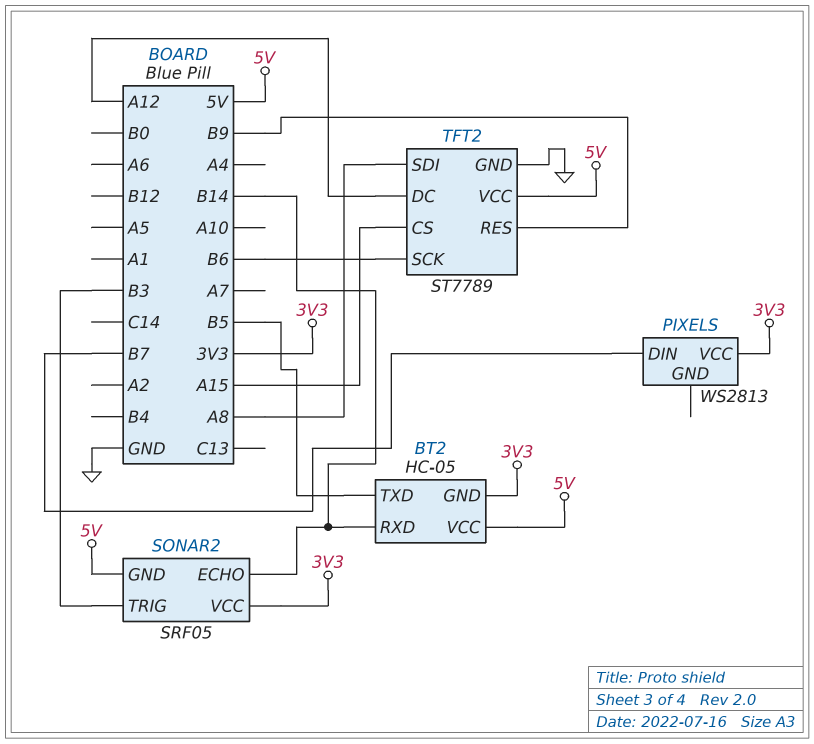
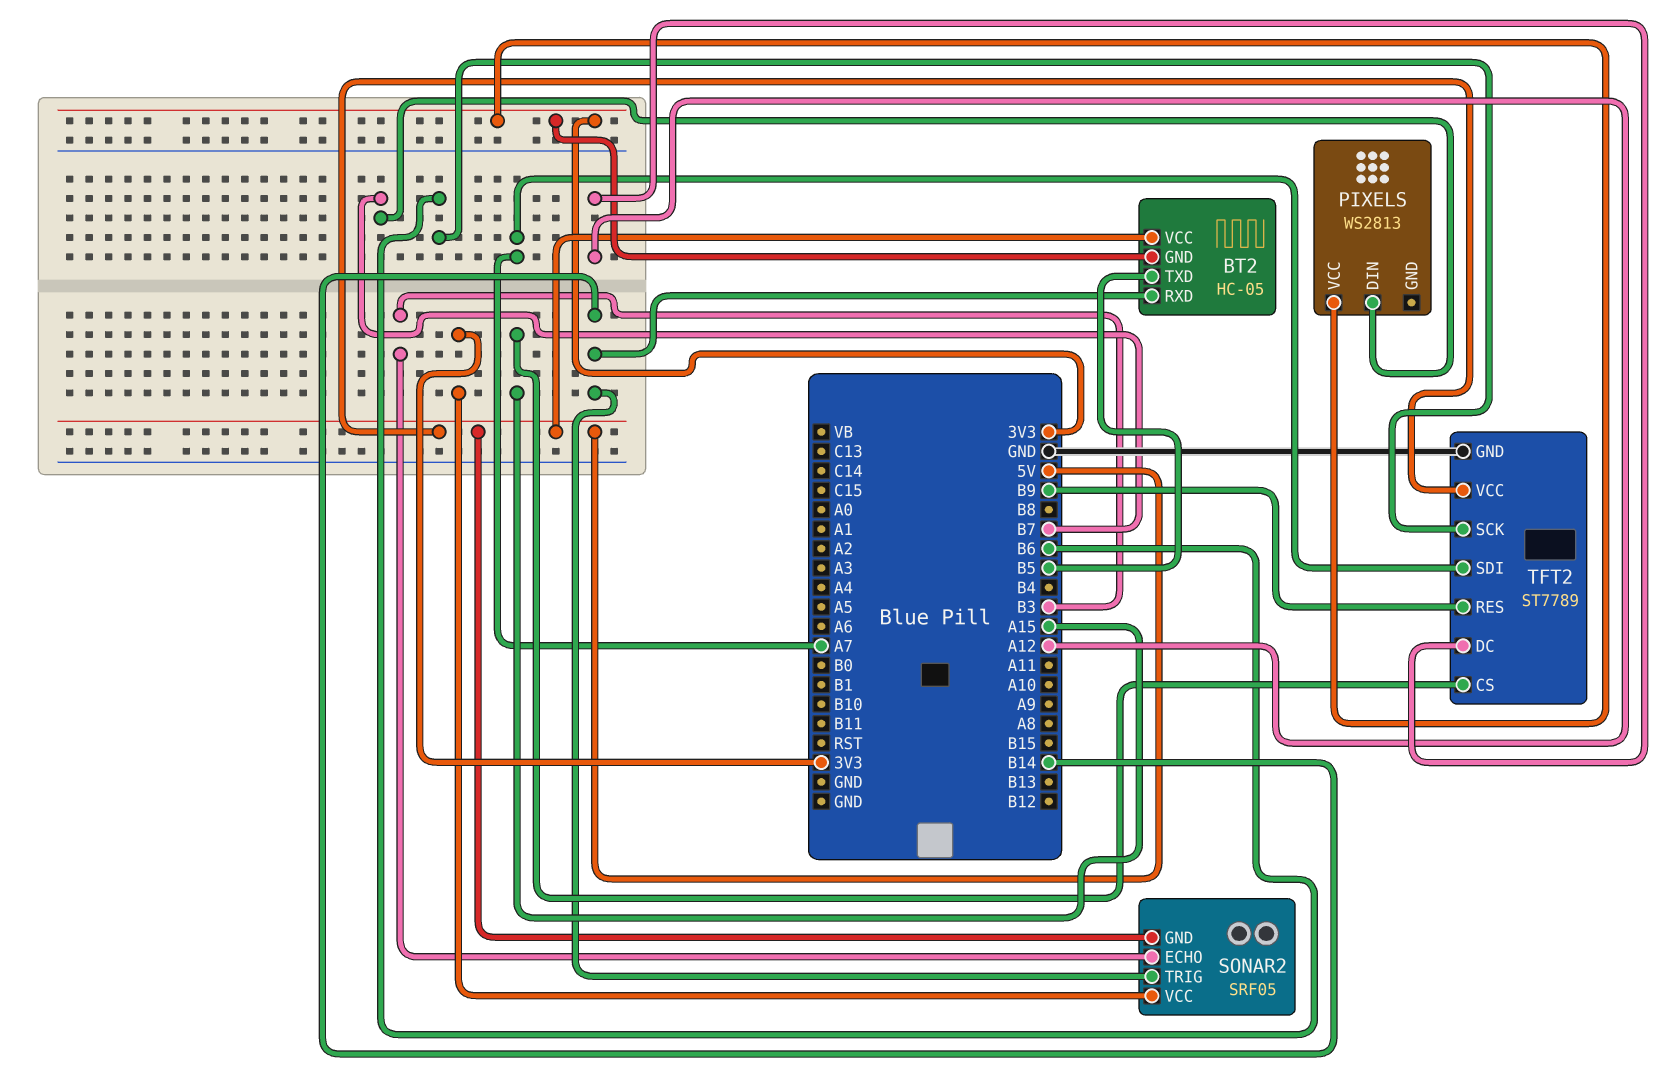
SONAR2 pin ECHO: B14 -> B3
SONAR2 pin TRIG: B3 -> B14
TFT2 pin SDI: A8 -> A7

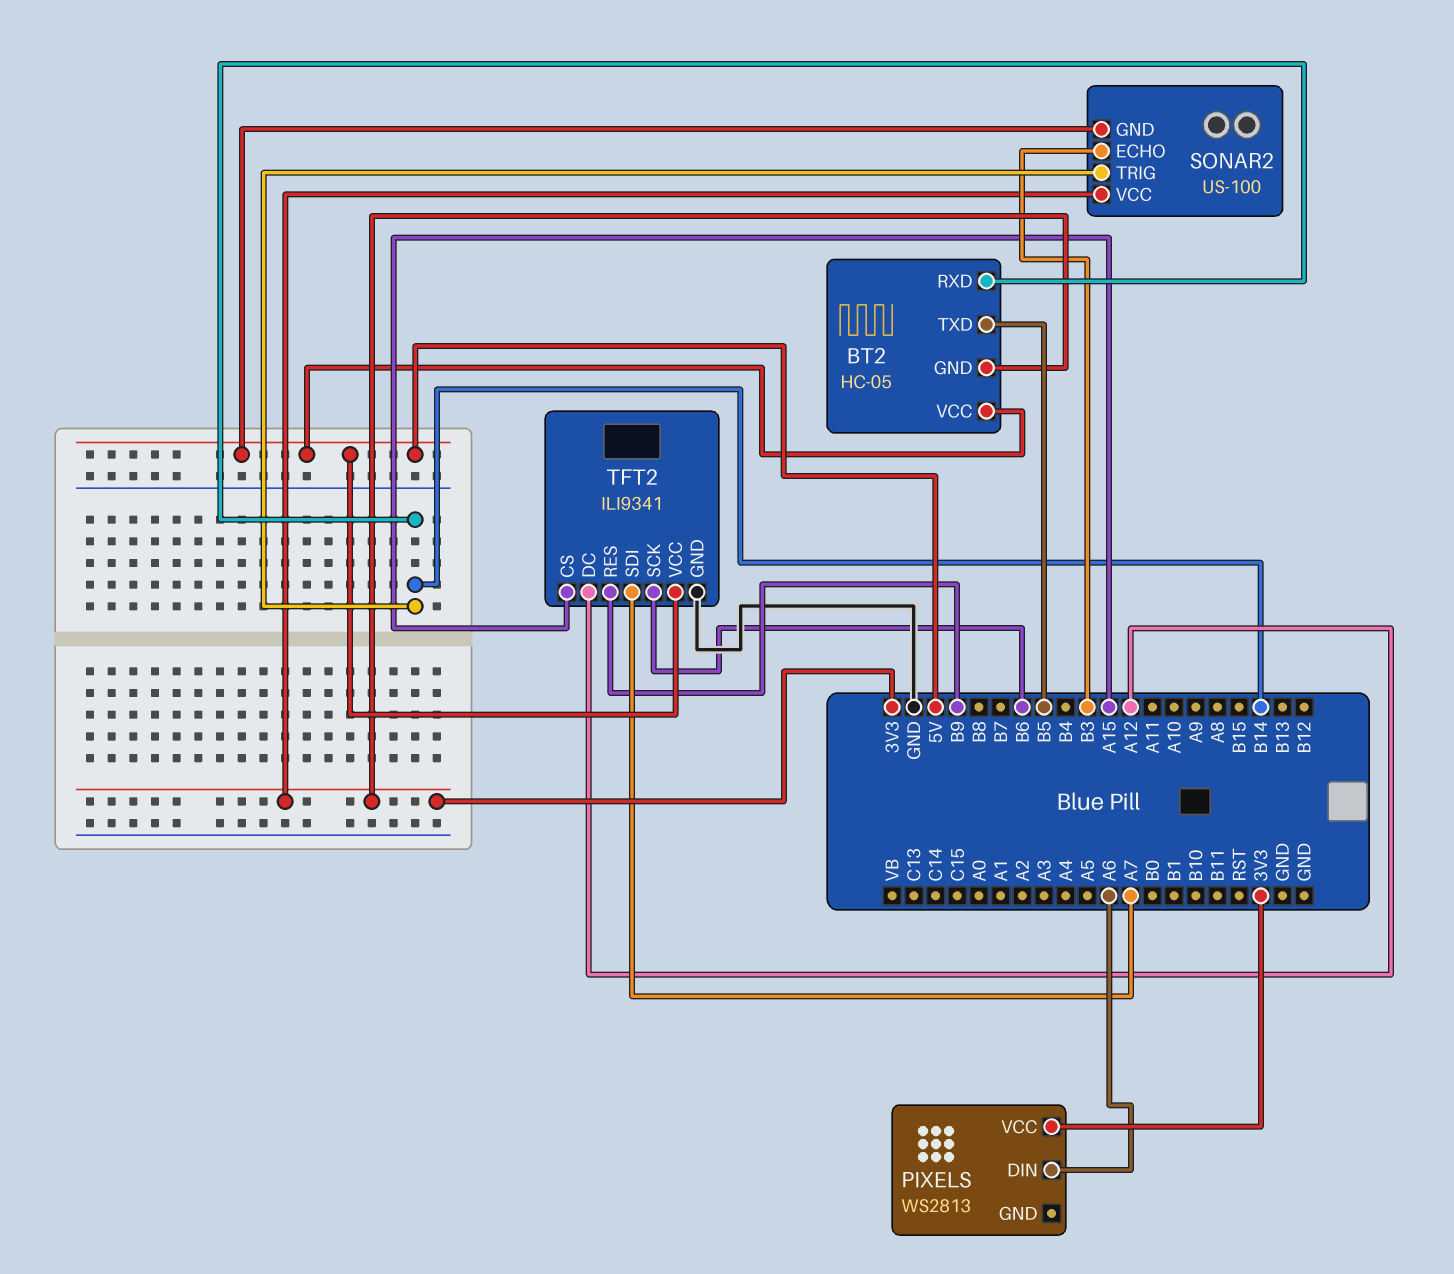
PIXELS pin DIN: B7 -> A6
SONAR2: SRF05 -> US-100
TFT2: ST7789 -> ILI9341

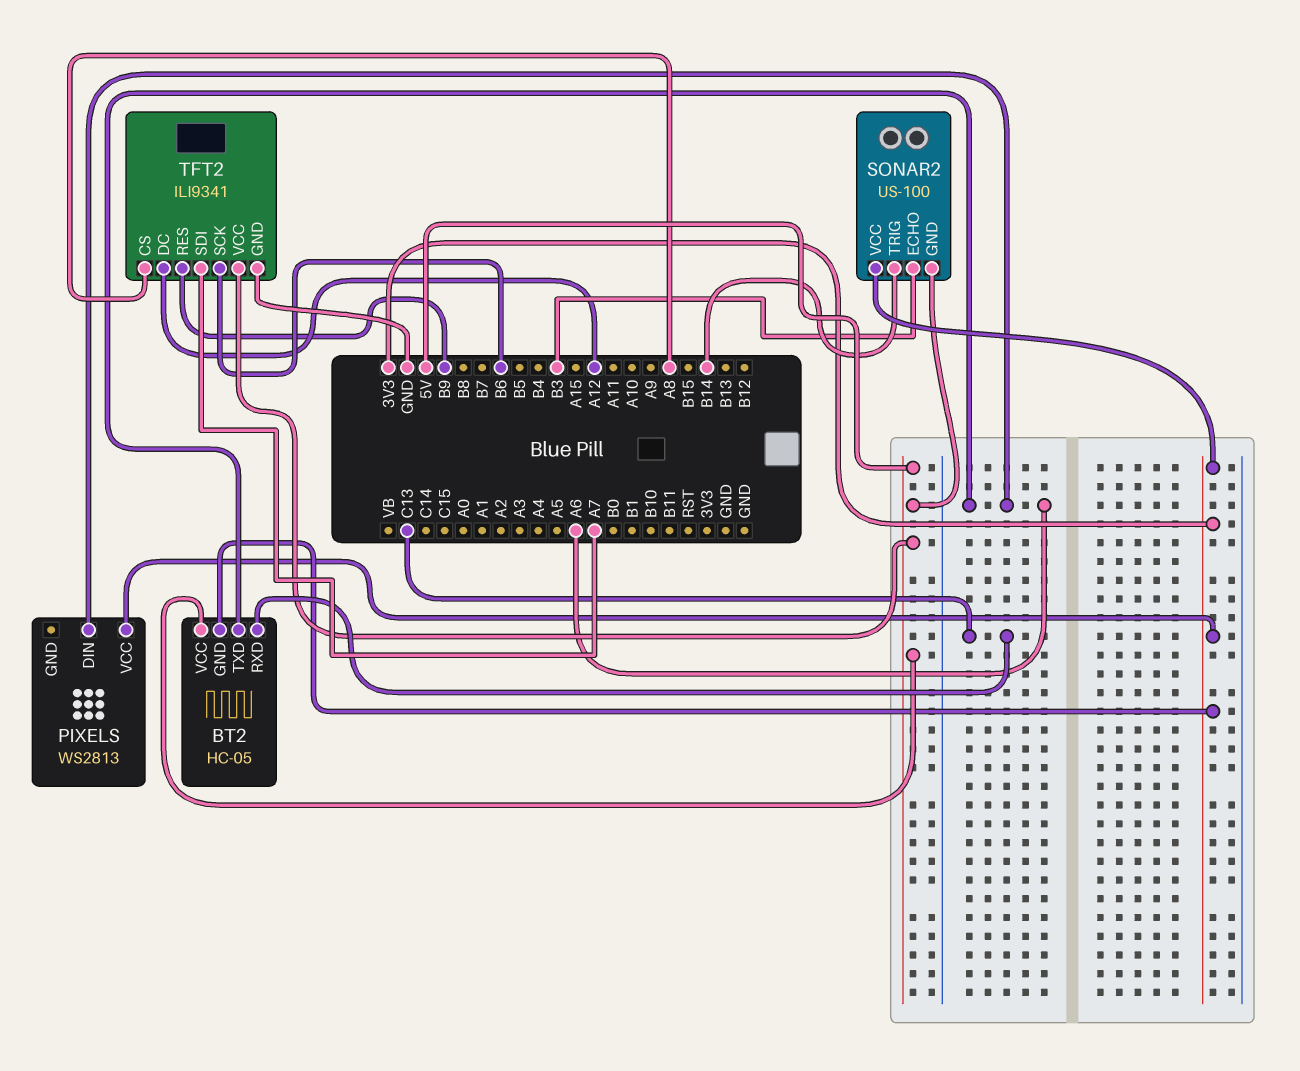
BT2 pin RXD: B14 -> C13
BT2 pin TXD: B5 -> A6
TFT2 pin CS: A15 -> A8

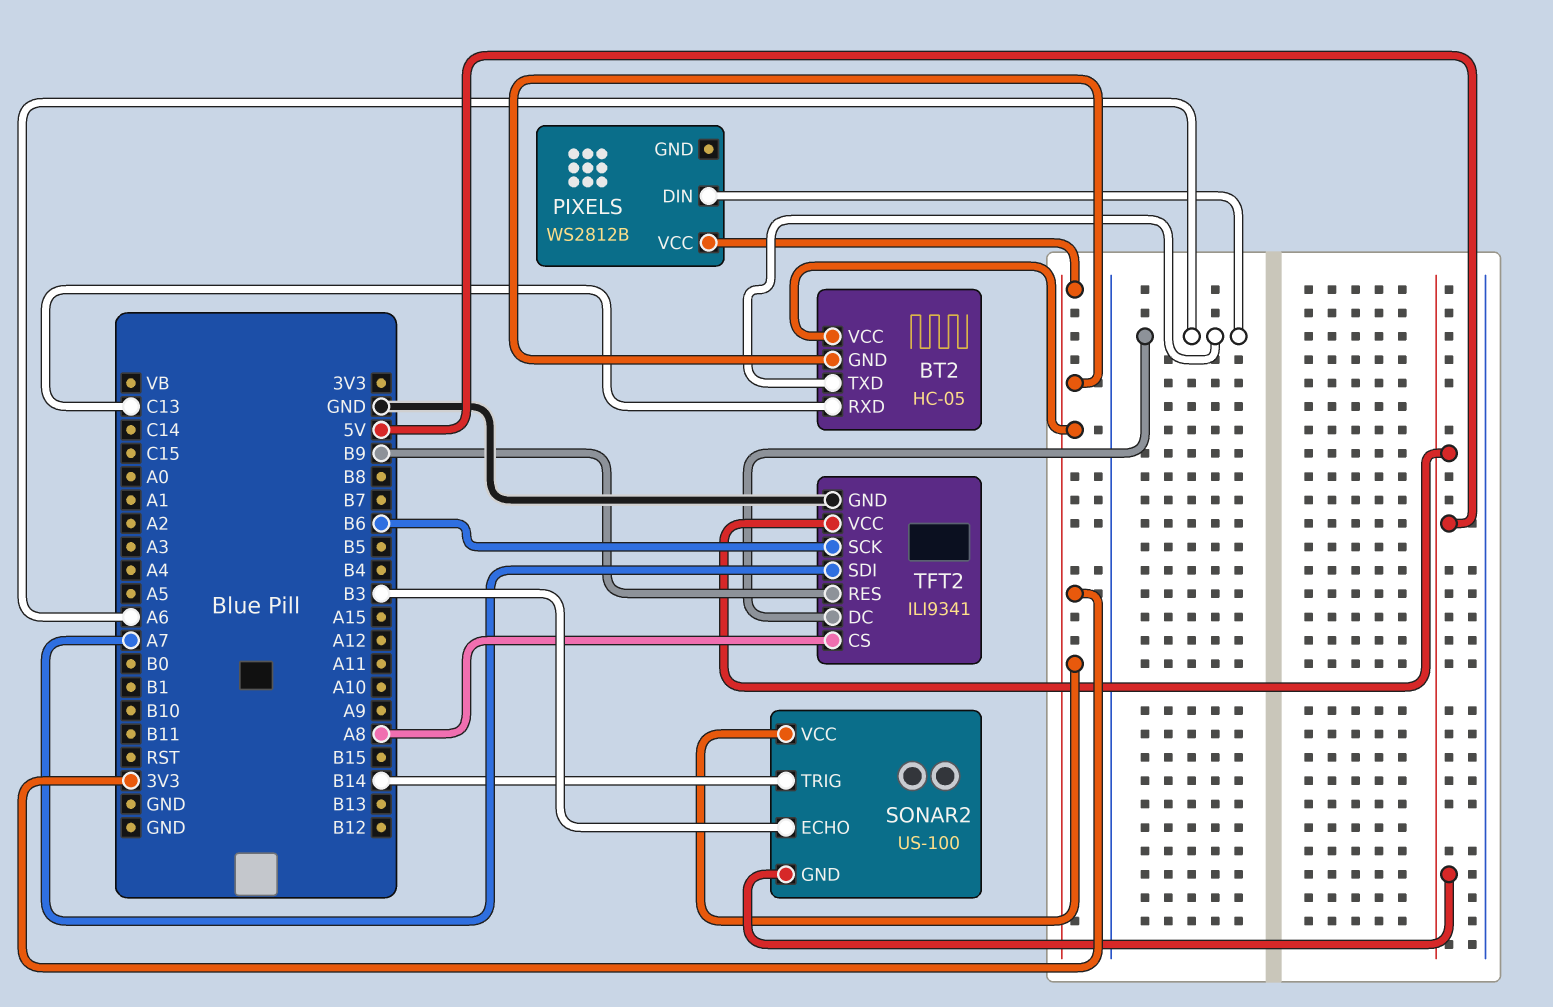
BT2 pin VCC: 5V -> 3V3
PIXELS: WS2813 -> WS2812B
TFT2 pin DC: A12 -> A6

